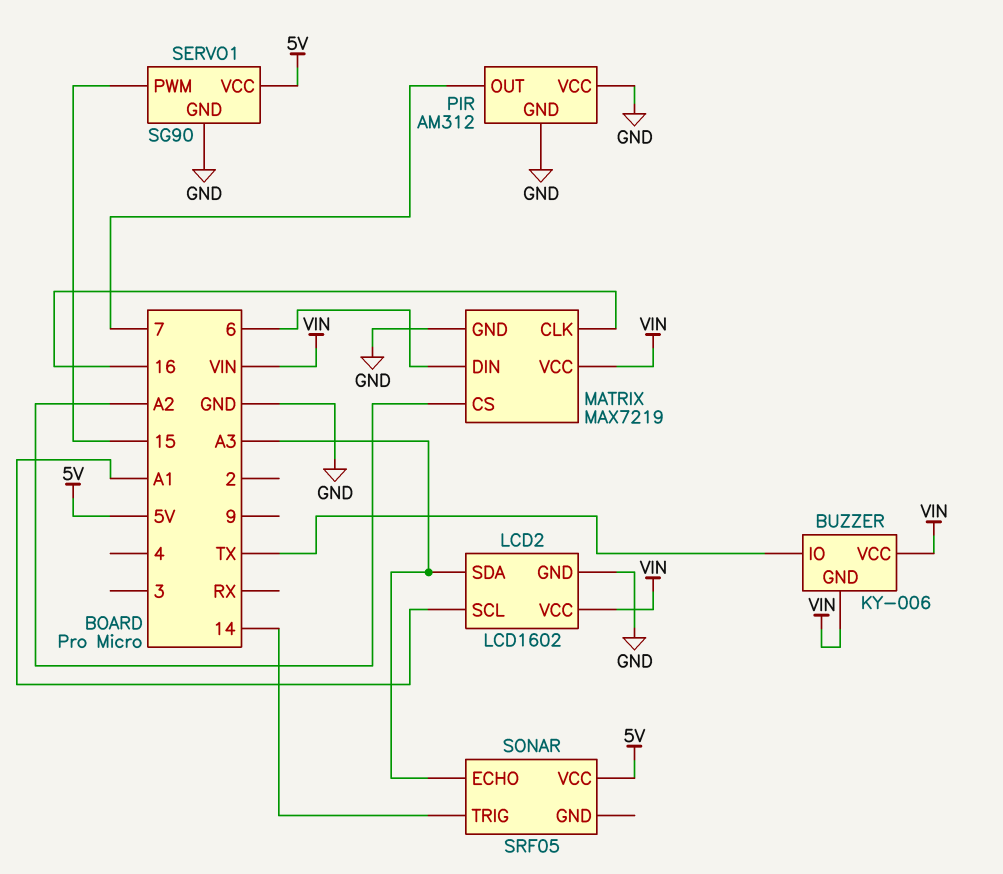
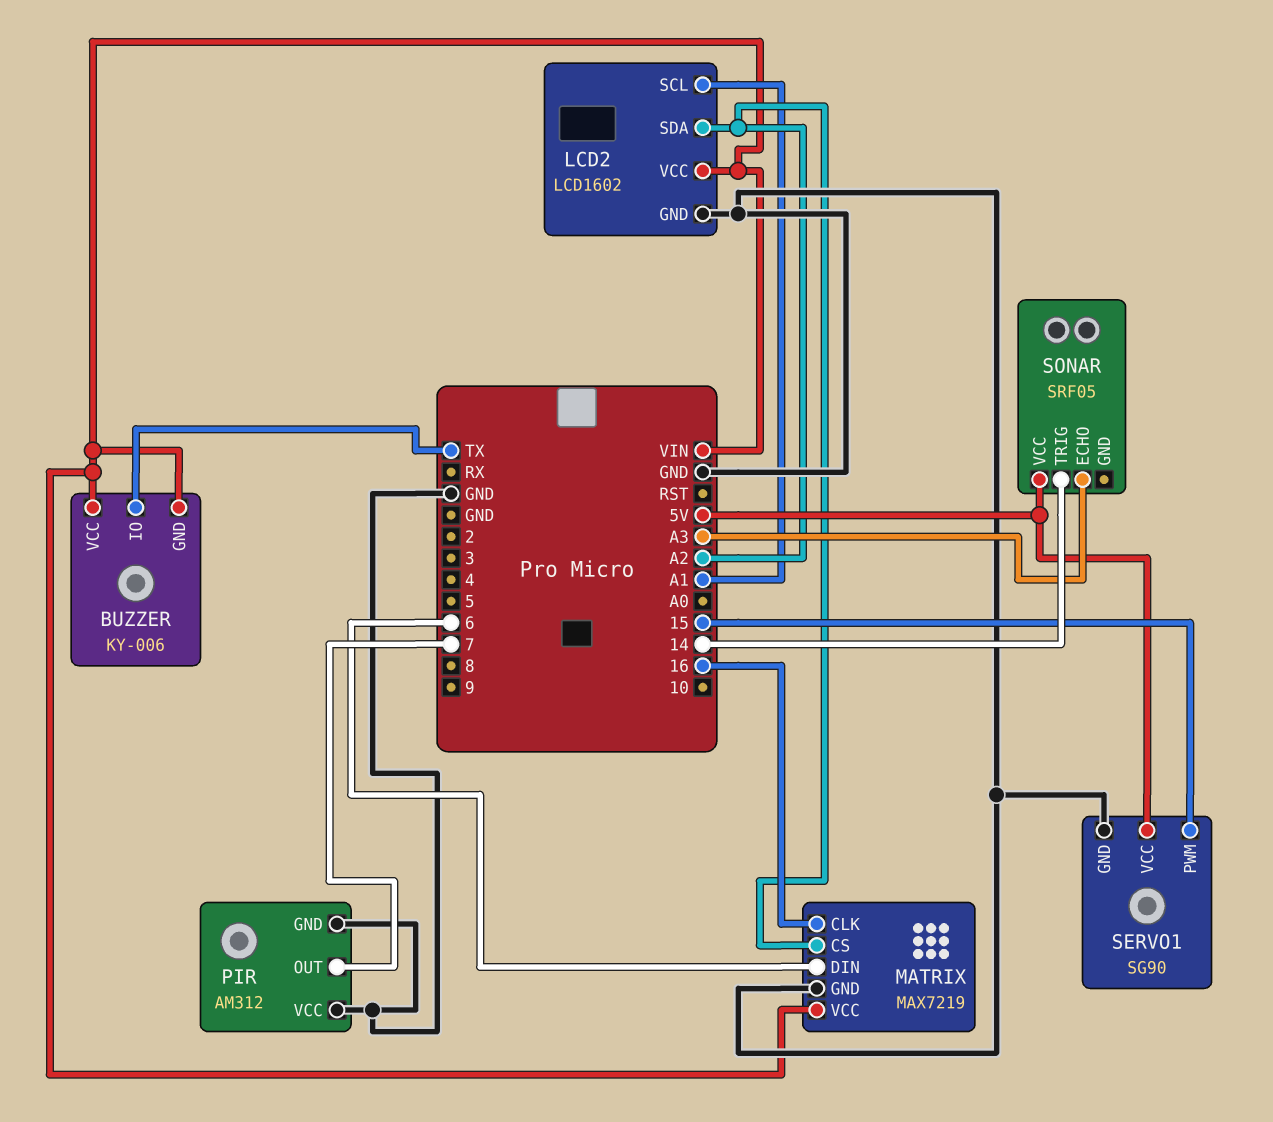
LCD2 pin SDA: A3 -> A2

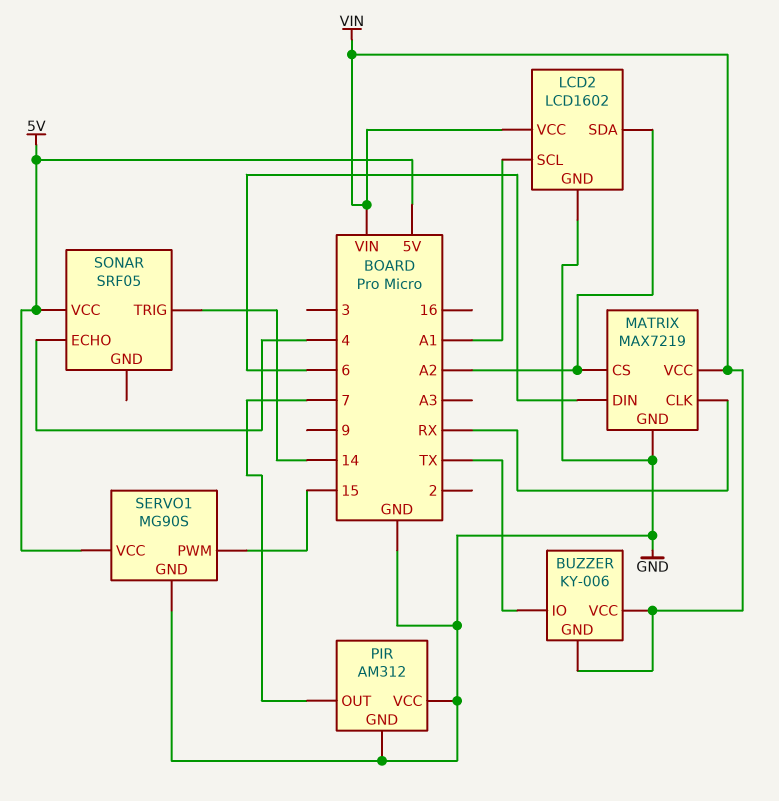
MATRIX pin CLK: 16 -> RX
SERVO1: SG90 -> MG90S
SONAR pin ECHO: A3 -> 4

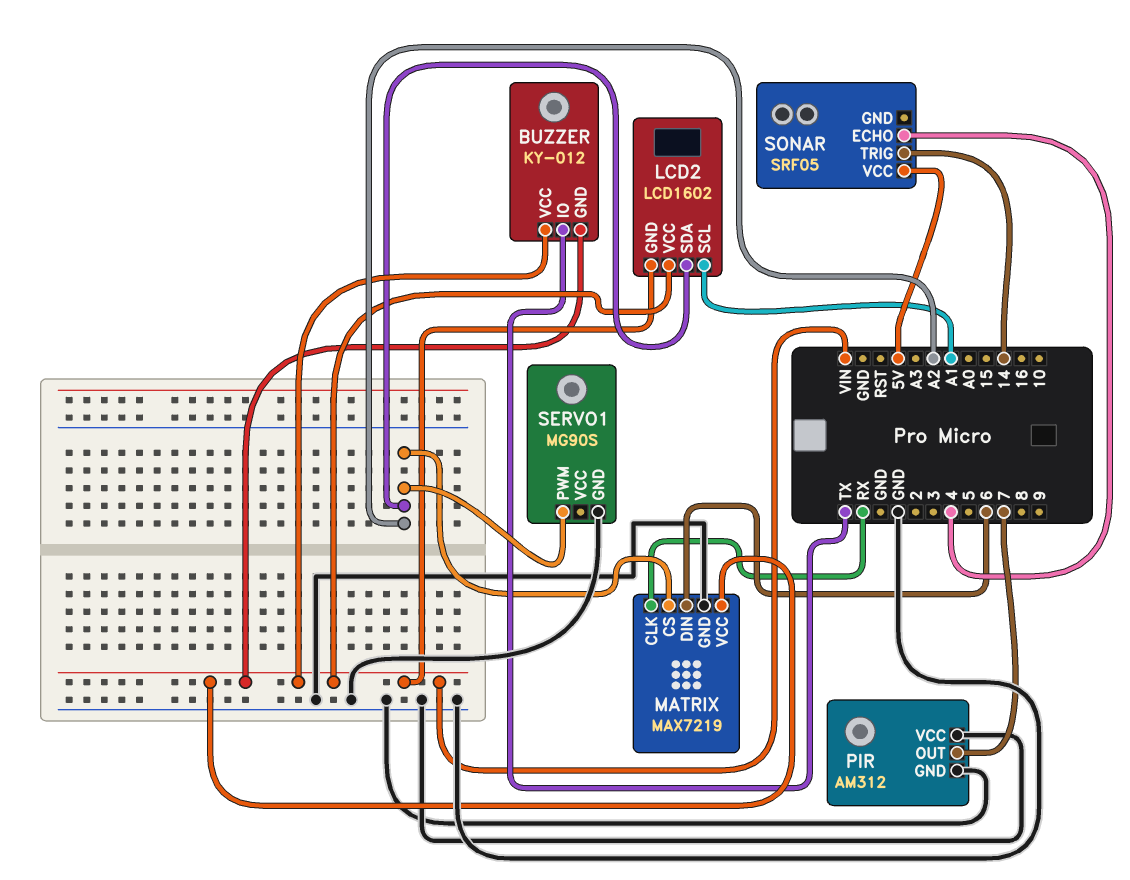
BUZZER: KY-006 -> KY-012
LCD2 pin GND: GND -> VIN
SERVO1 pin PWM: 15 -> A2
SERVO1 pin VCC: 5V -> none

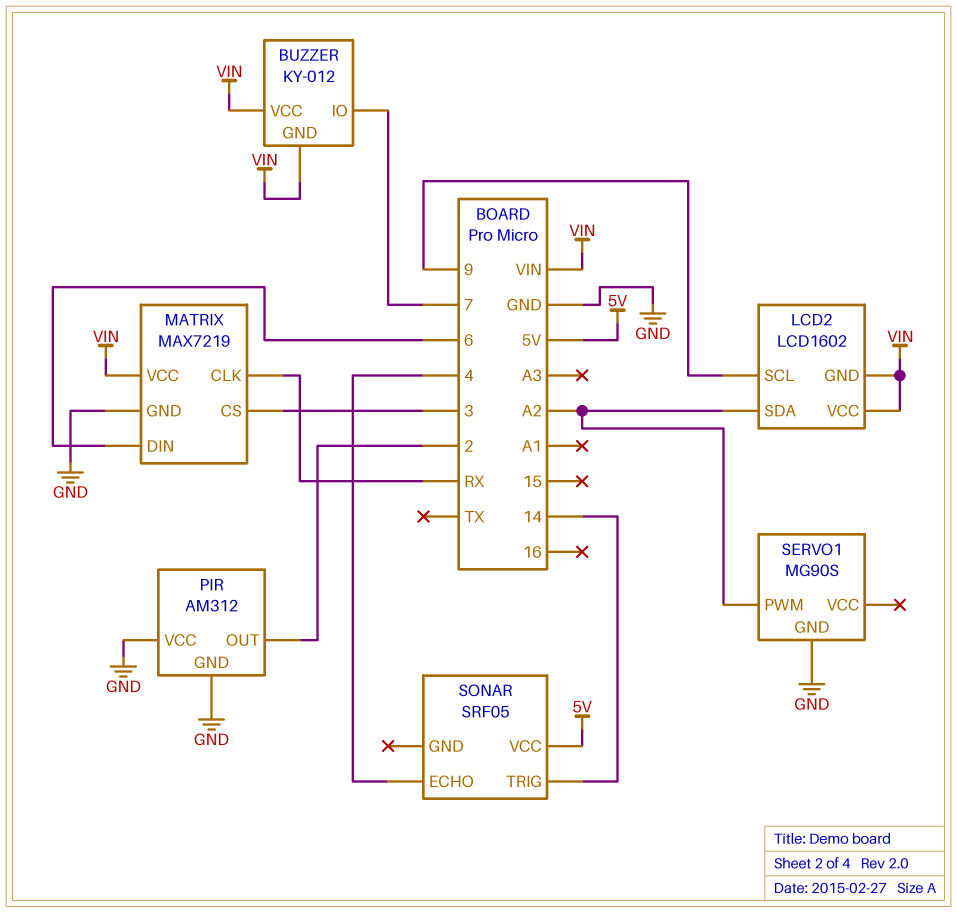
BUZZER pin IO: TX -> 7
LCD2 pin SCL: A1 -> 9
MATRIX pin CS: A2 -> 3
PIR pin OUT: 7 -> 2

